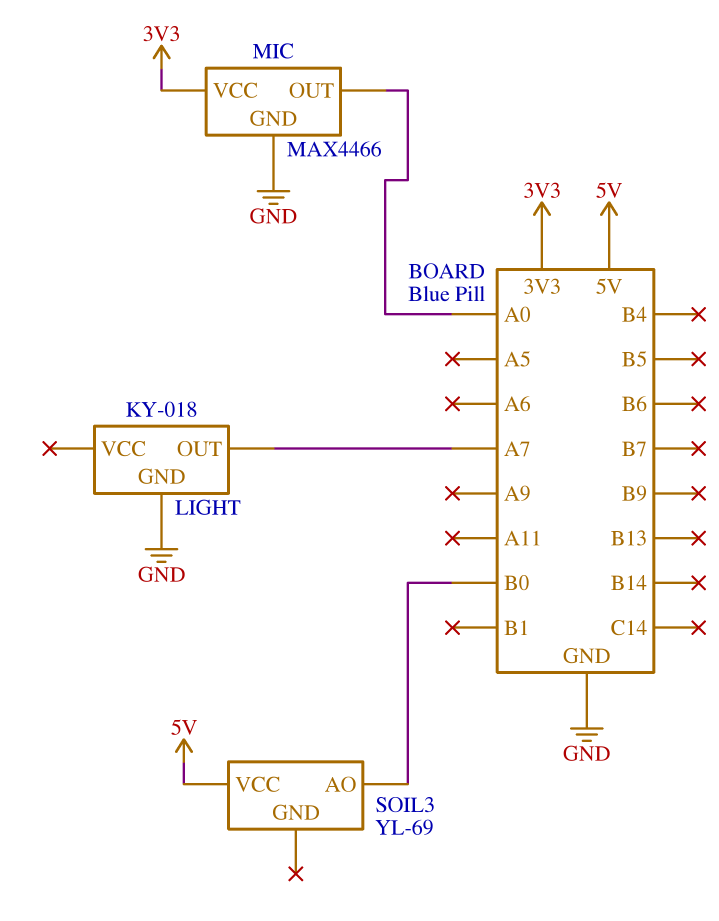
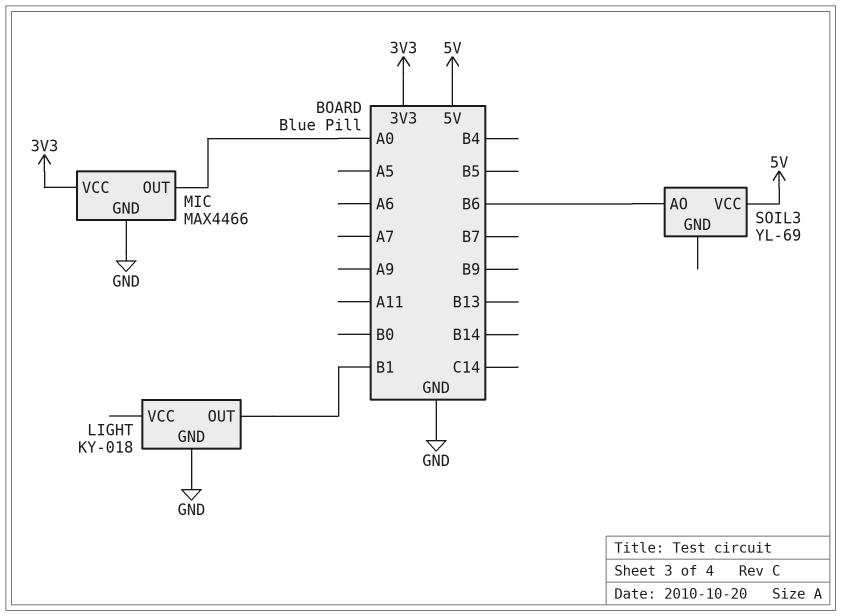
LIGHT pin OUT: A7 -> B1
SOIL3 pin AO: B0 -> B6

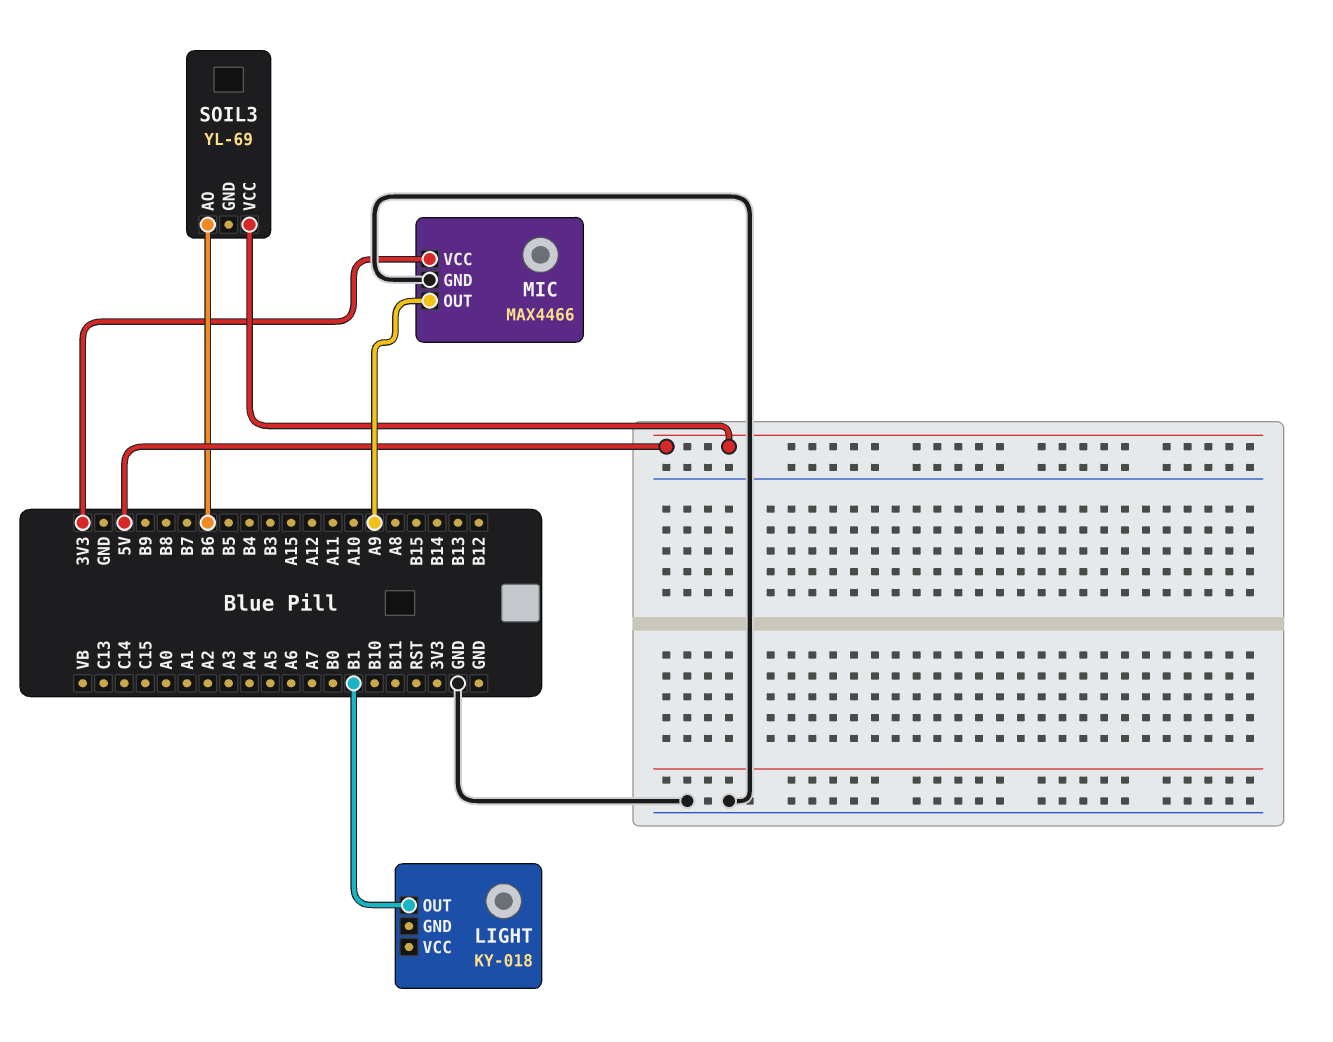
LIGHT pin GND: GND -> none
MIC pin OUT: A0 -> A9

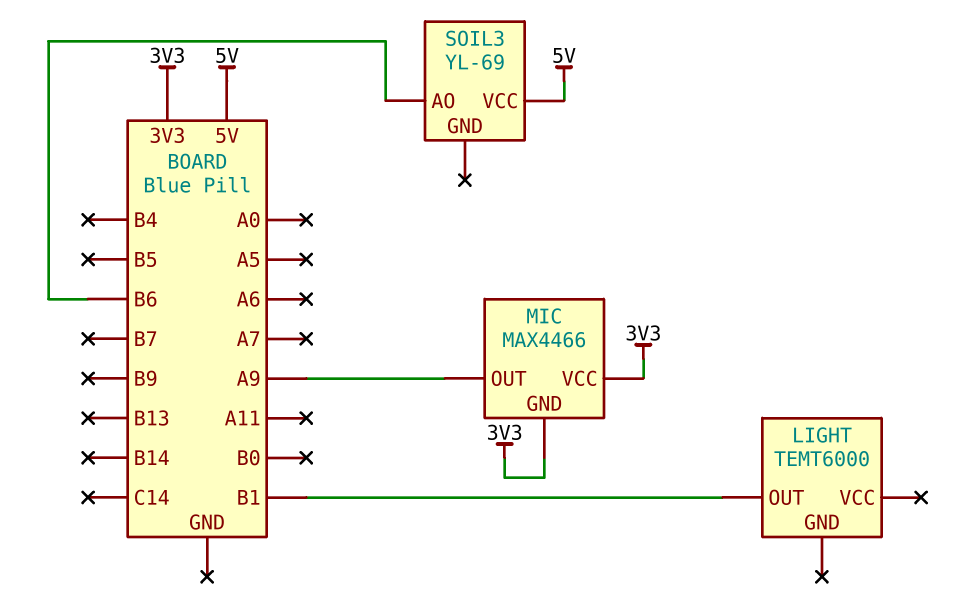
LIGHT: KY-018 -> TEMT6000
MIC pin GND: GND -> 3V3

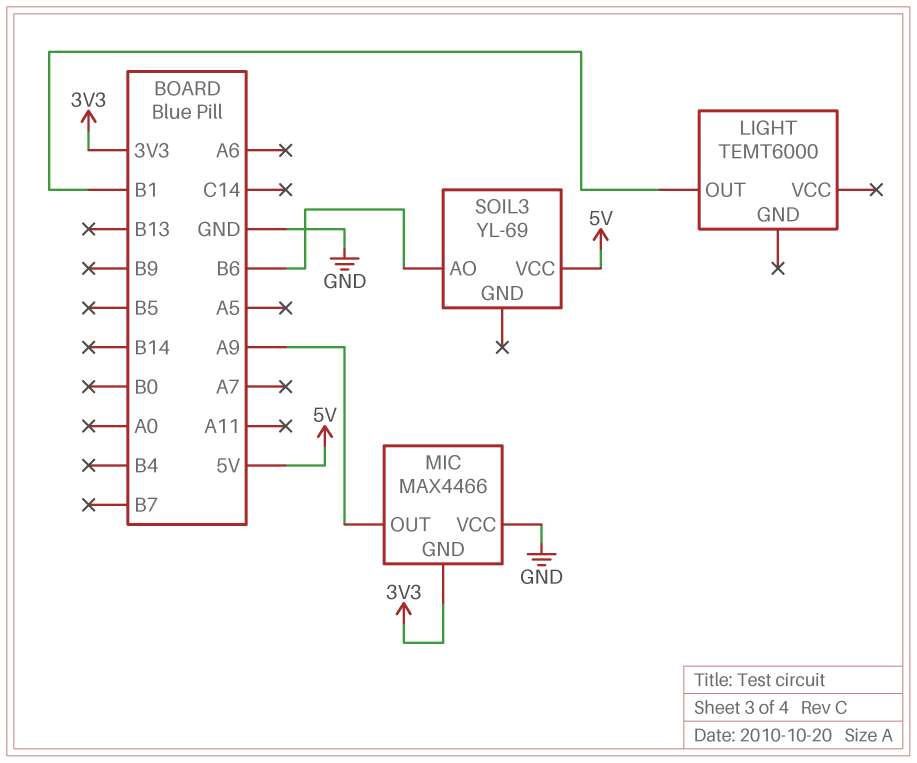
MIC pin VCC: 3V3 -> GND

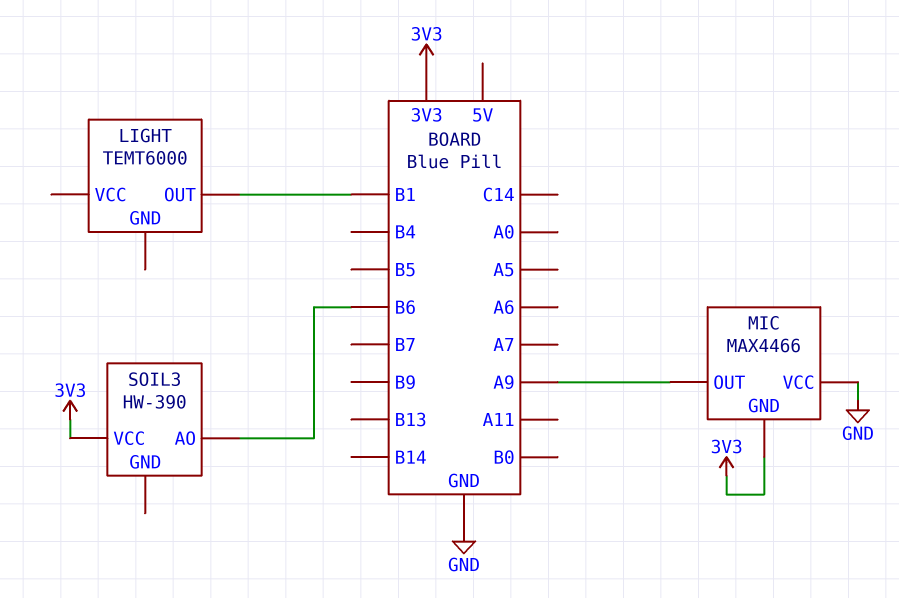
SOIL3: YL-69 -> HW-390
SOIL3 pin VCC: 5V -> 3V3

